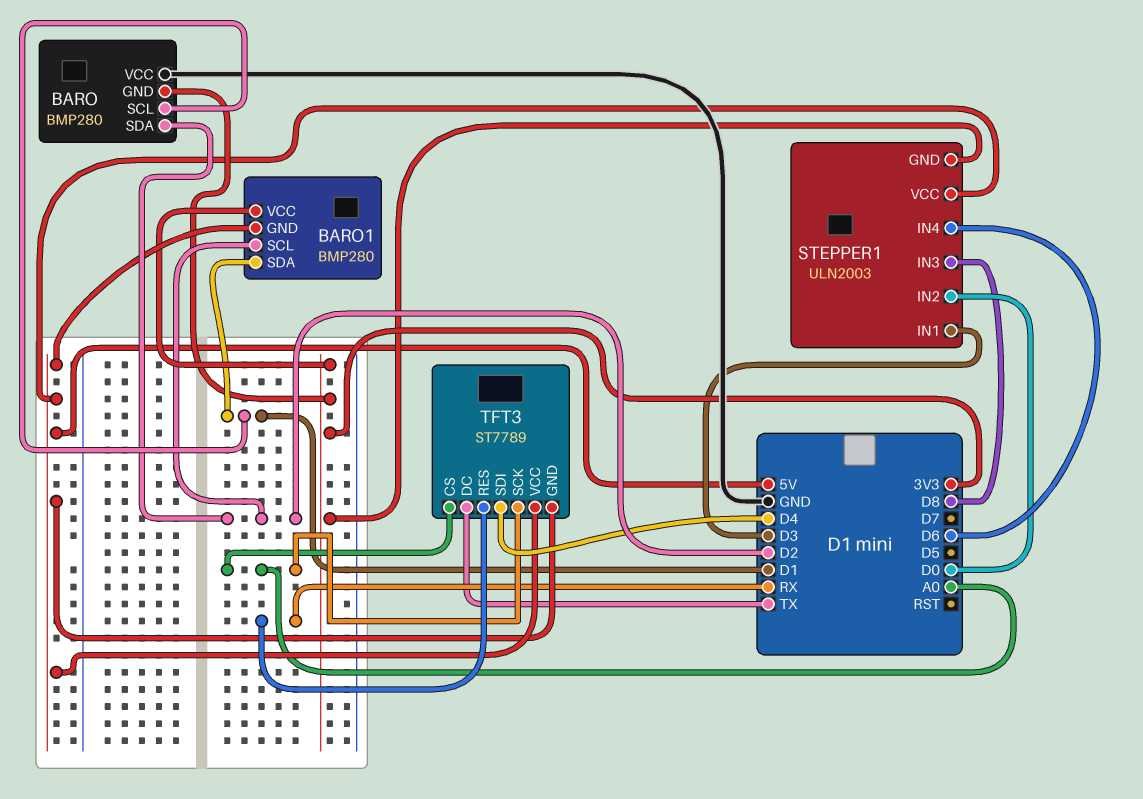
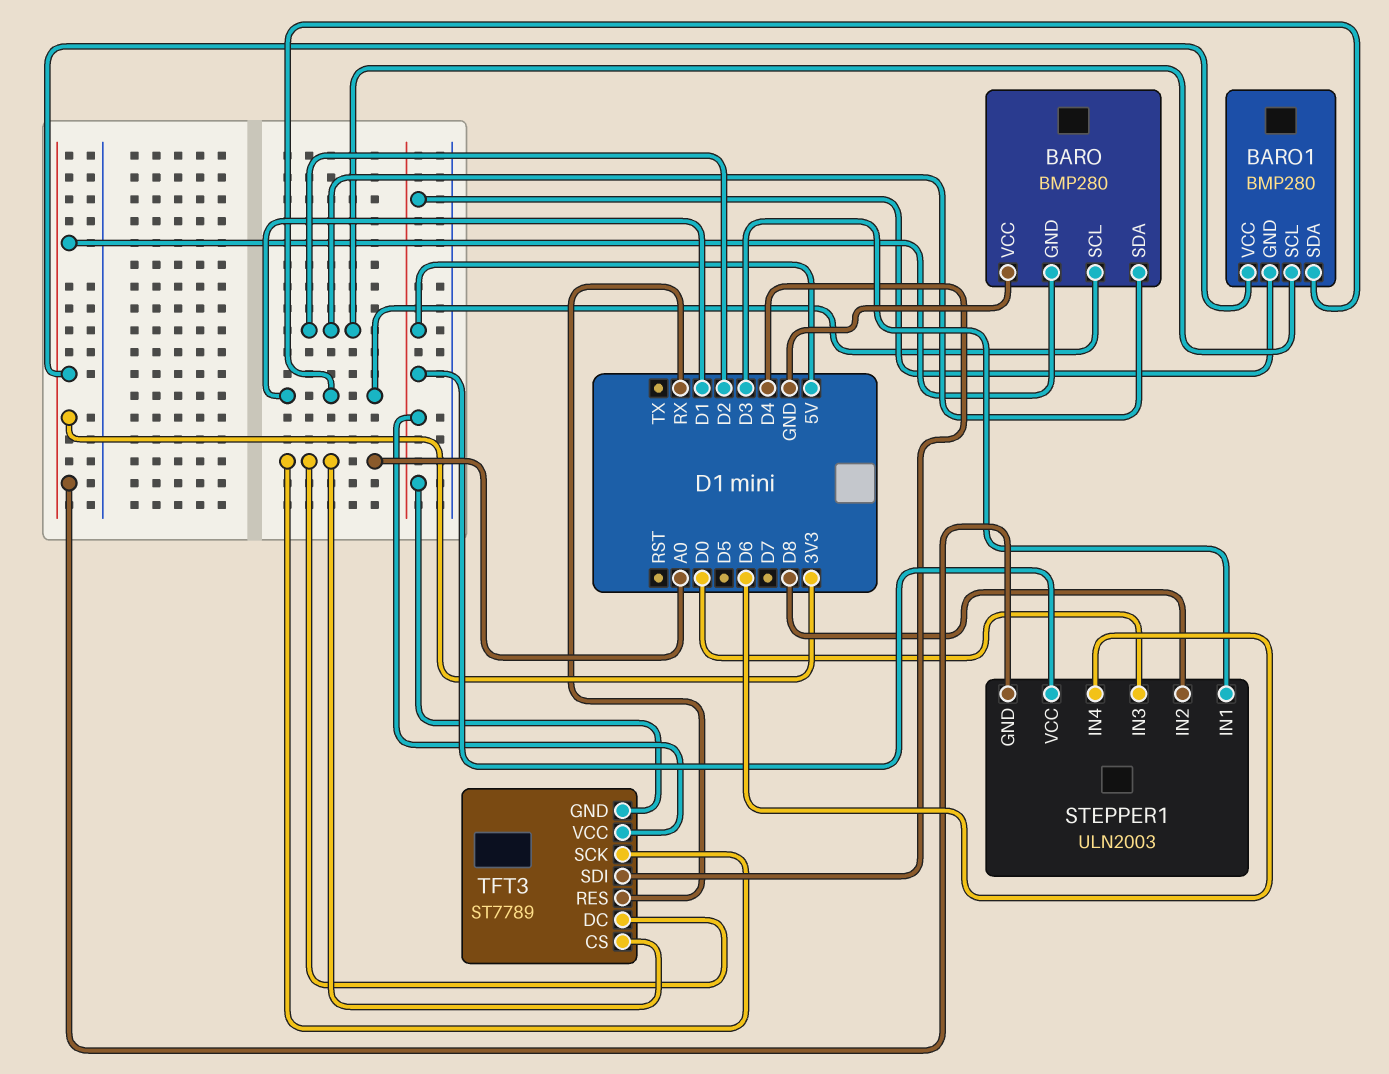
STEPPER1 pin IN2: D0 -> D8
STEPPER1 pin IN3: D8 -> D0
TFT3 pin DC: TX -> A0

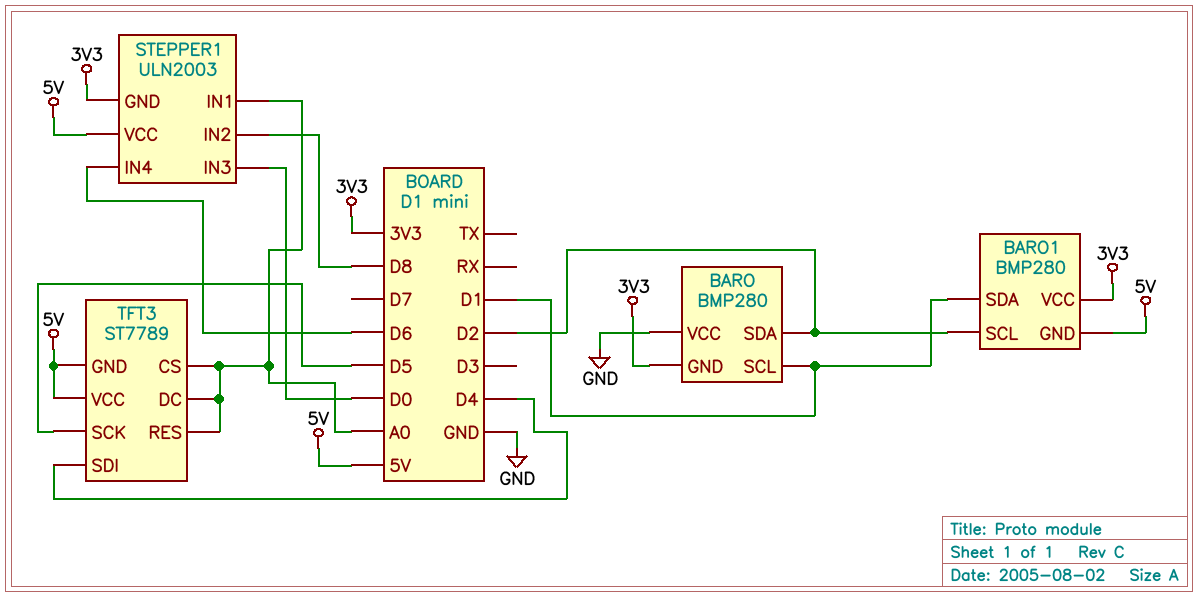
STEPPER1 pin IN1: D3 -> A0
TFT3 pin RES: RX -> A0
TFT3 pin SCK: A0 -> D5

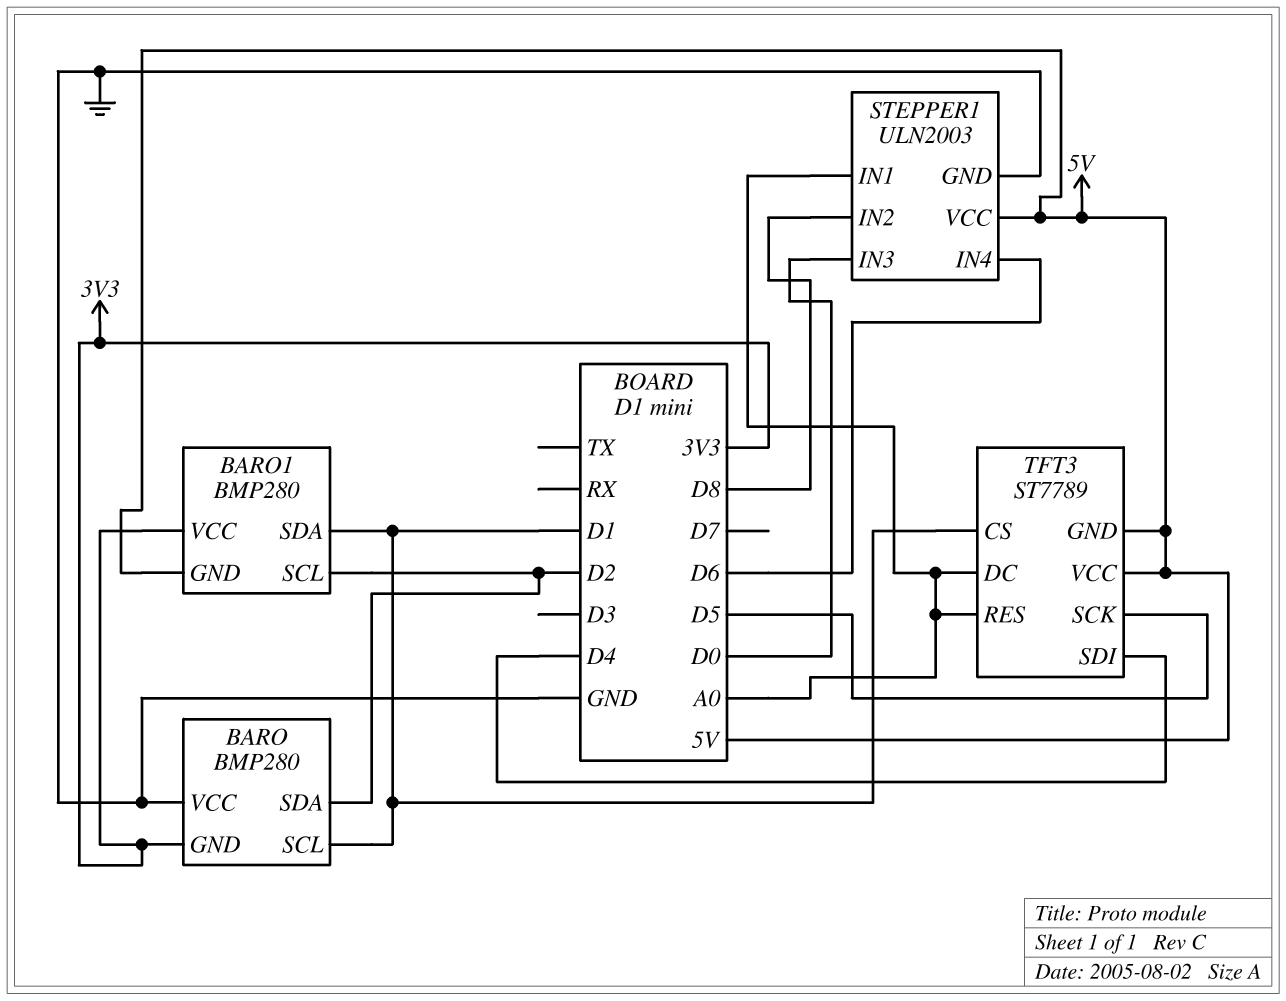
STEPPER1 pin GND: 3V3 -> GND
TFT3 pin CS: A0 -> D1

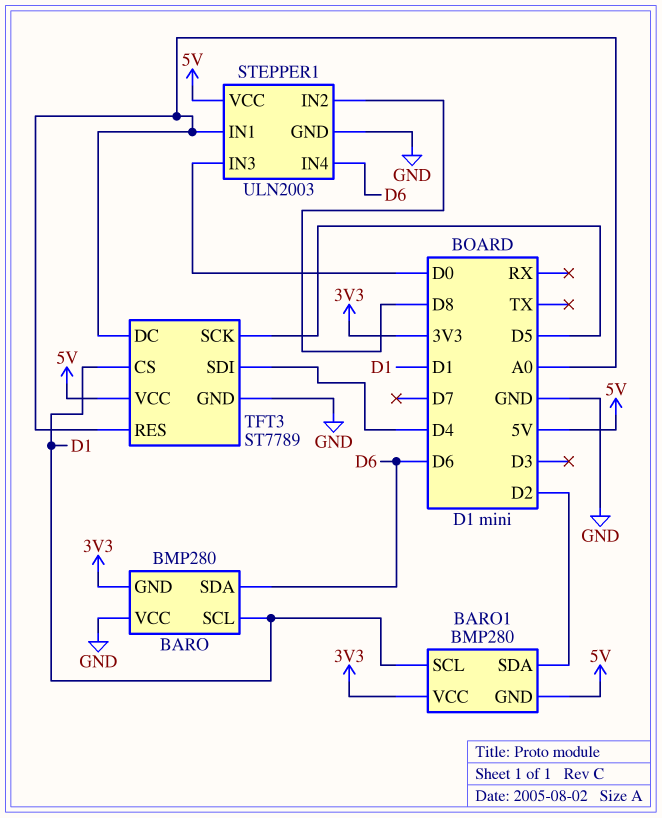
BARO pin SDA: D2 -> D6
BARO1 pin SCL: D2 -> D1
BARO1 pin SDA: D1 -> D2
TFT3 pin GND: 5V -> GND

